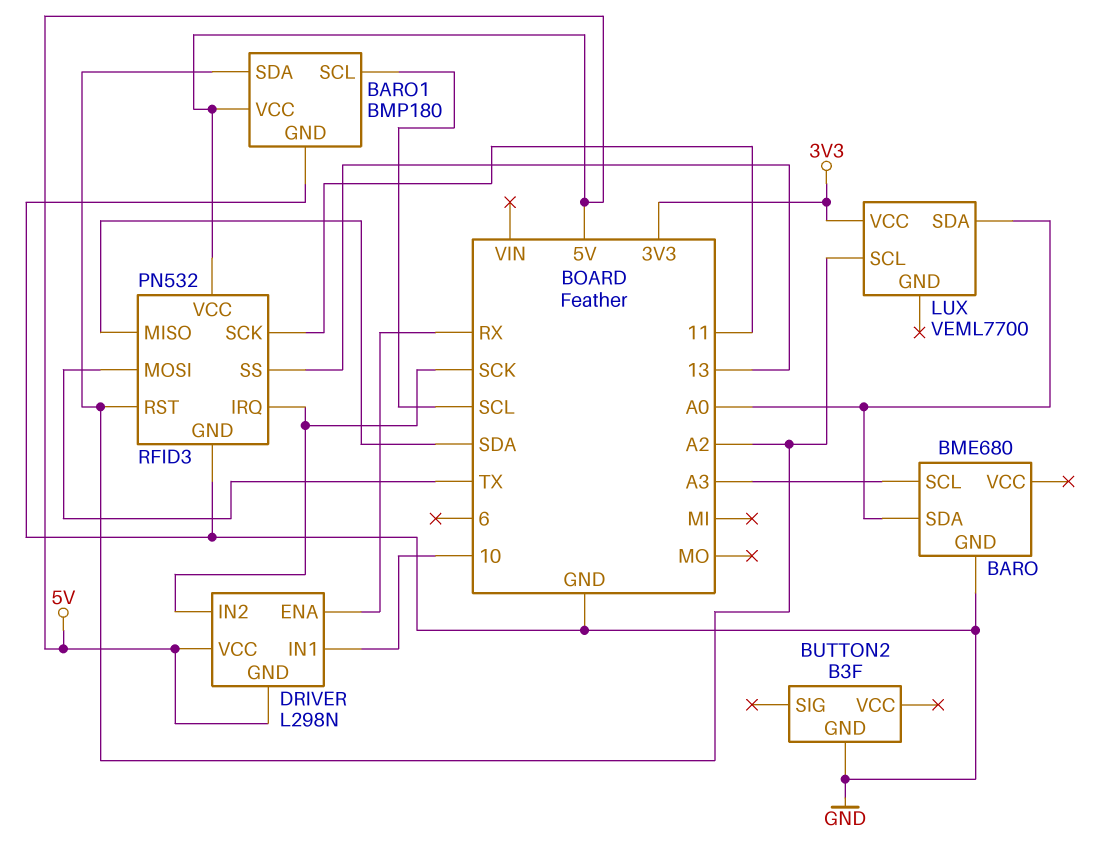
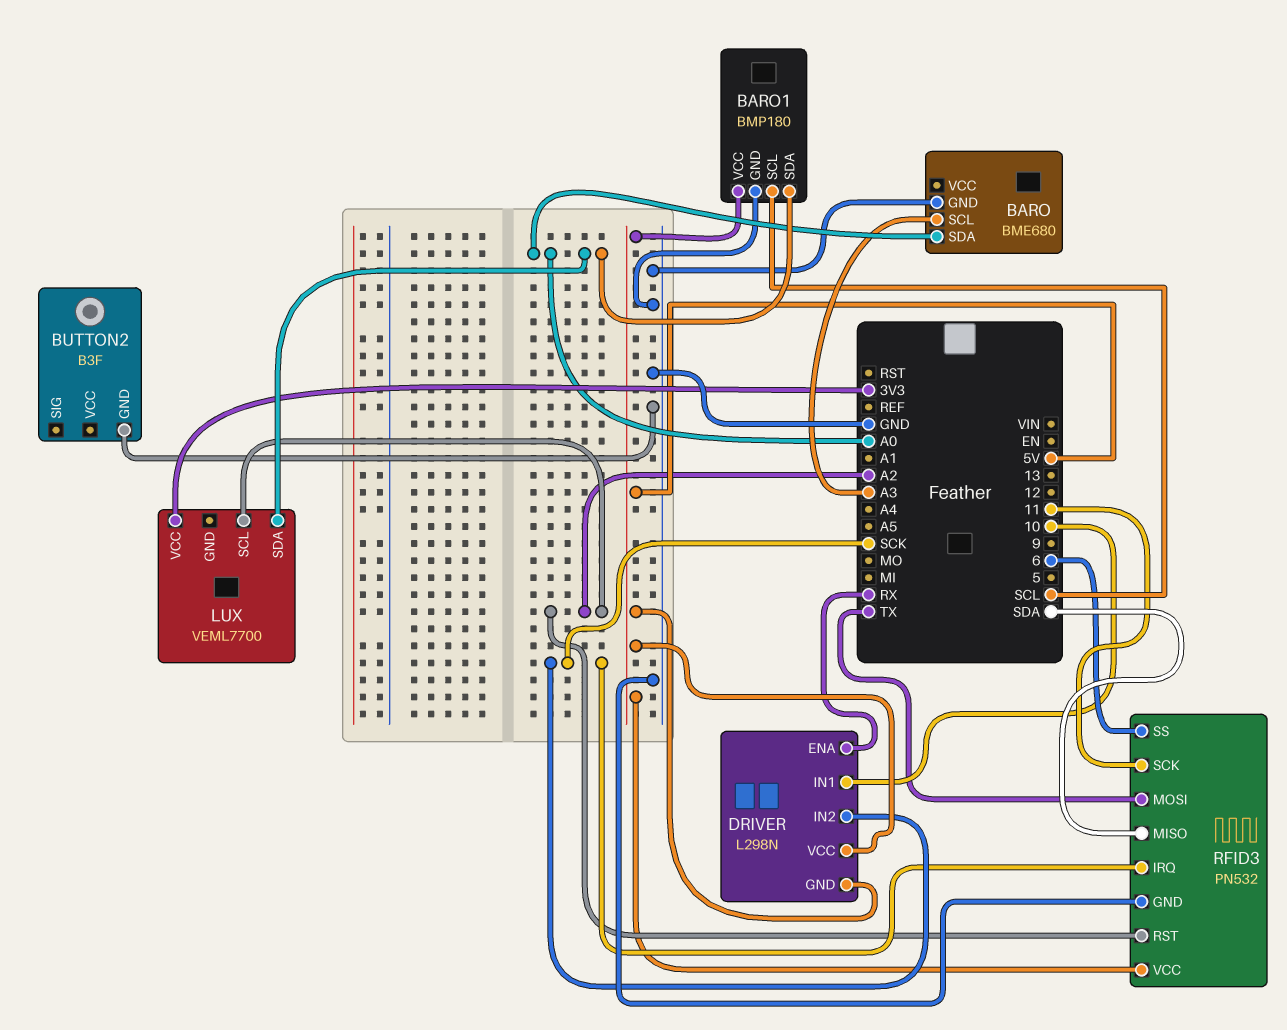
BARO1 pin SDA: A2 -> A0
RFID3 pin SS: 13 -> 6

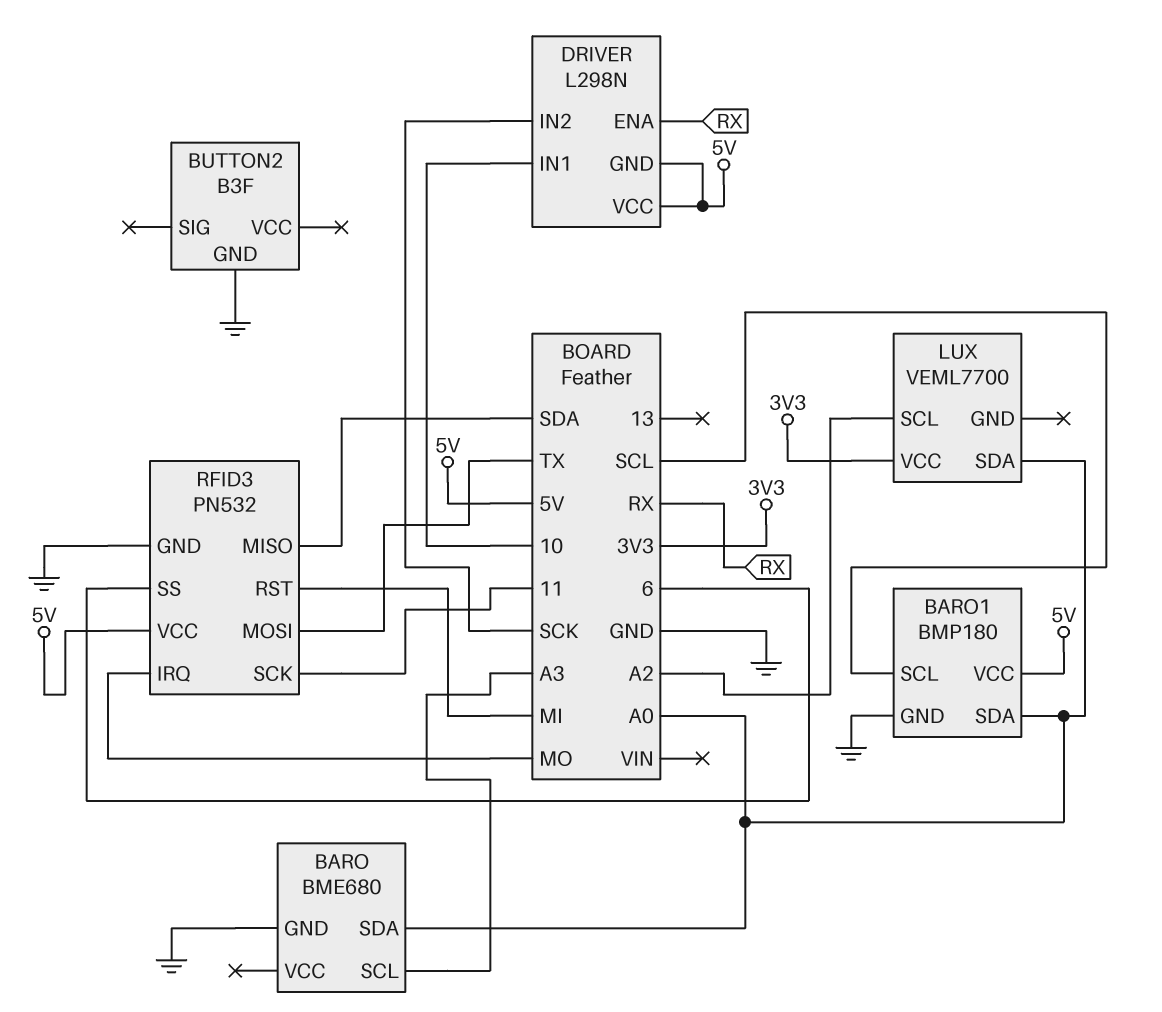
RFID3 pin IRQ: SCK -> MO
RFID3 pin RST: A2 -> MI

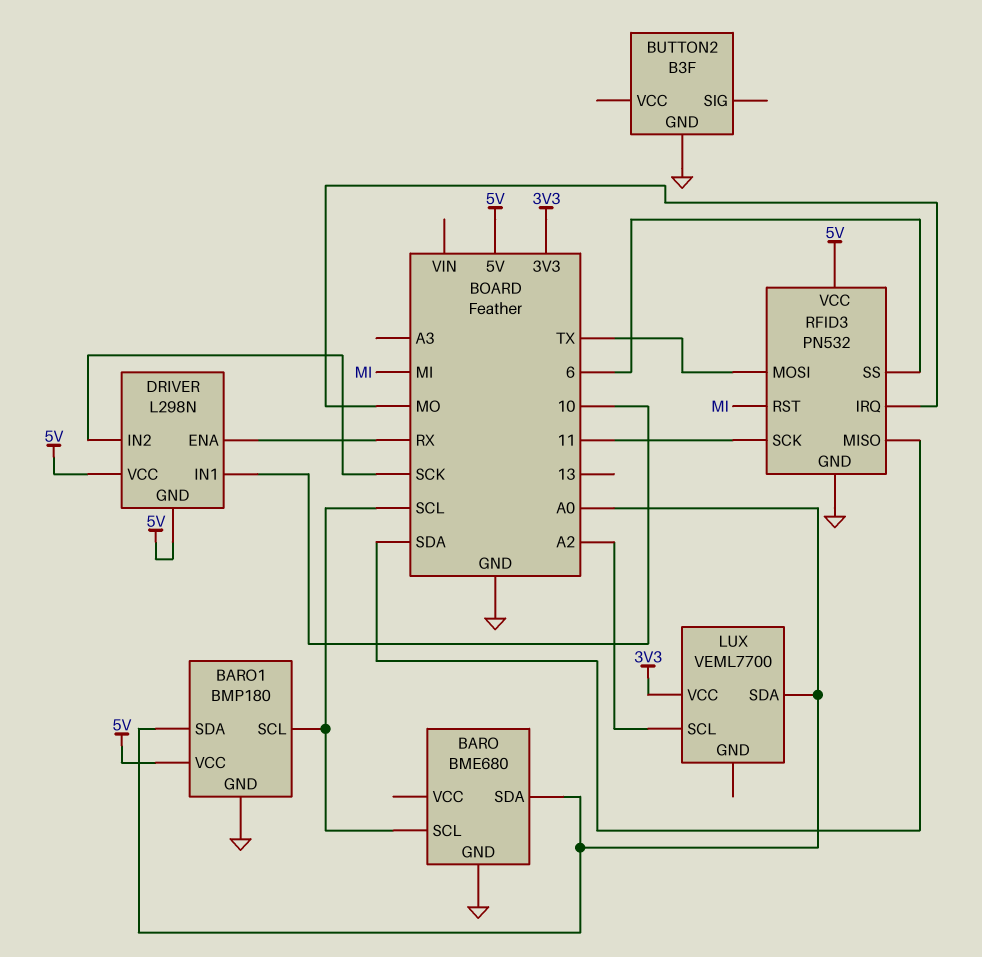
BARO pin SCL: A3 -> SCL

